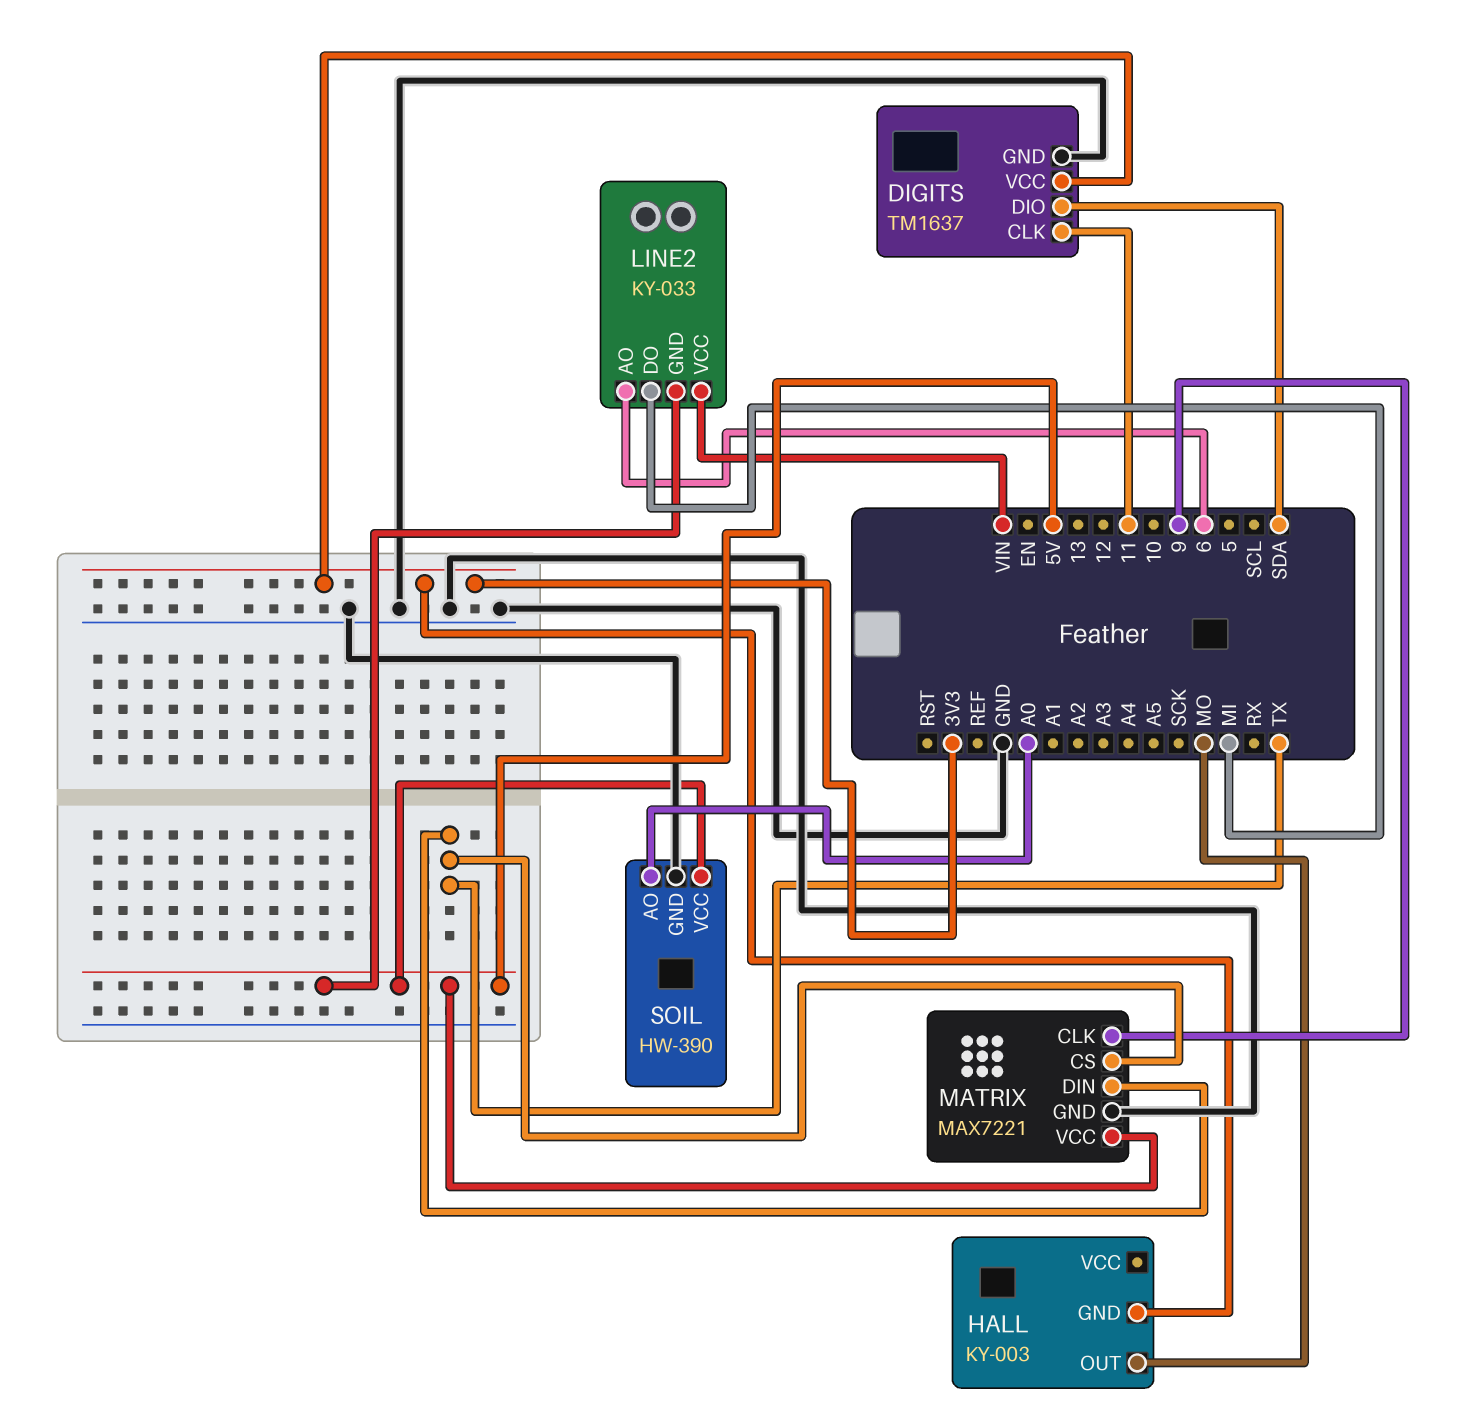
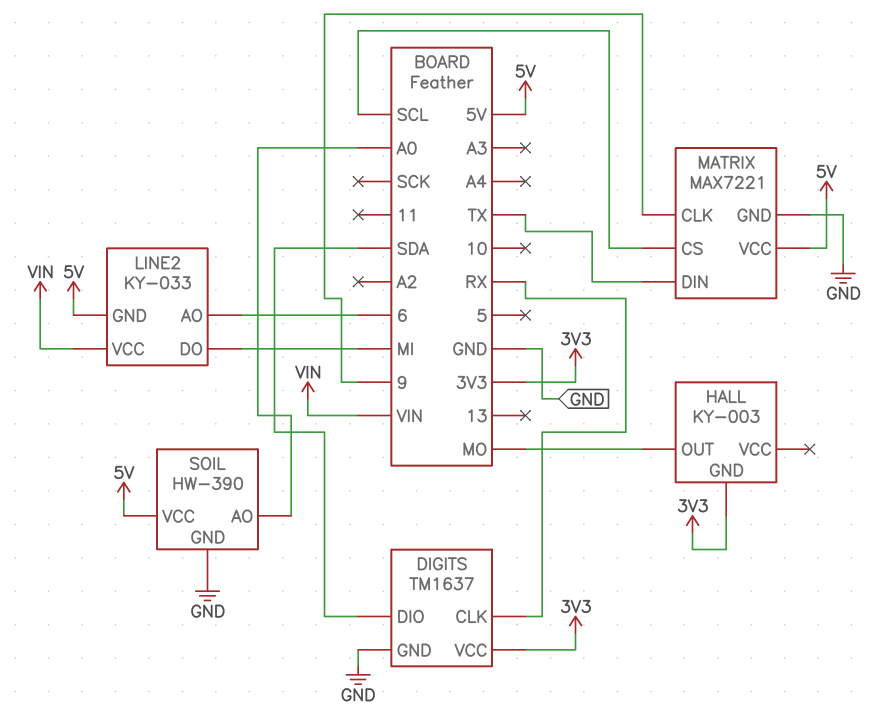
DIGITS pin CLK: 11 -> RX
MATRIX pin CS: TX -> SCL

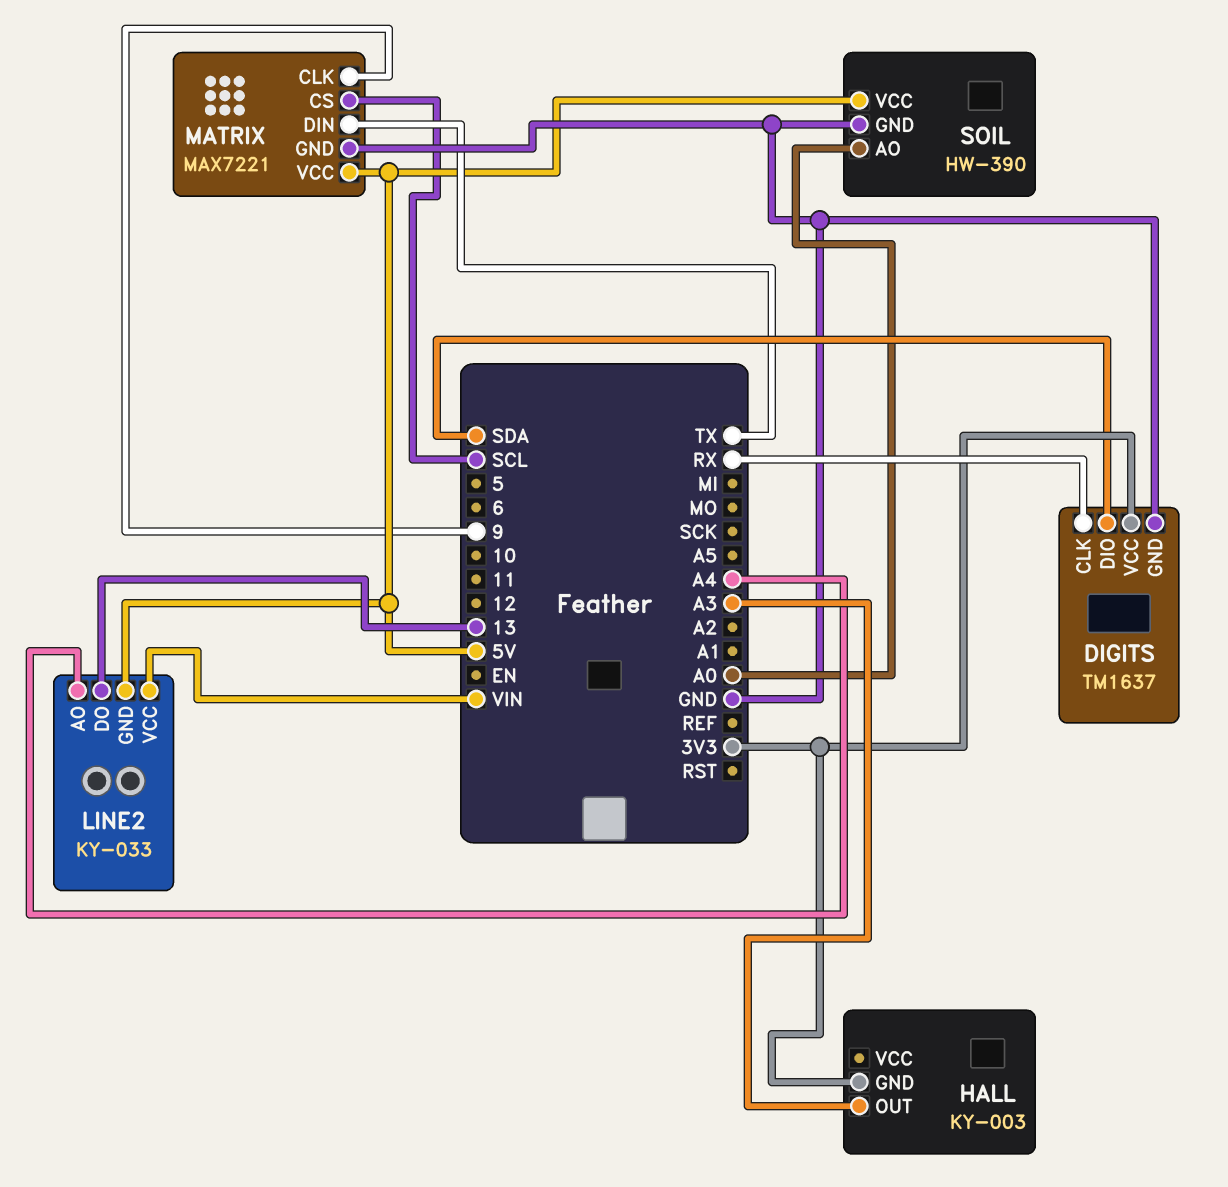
HALL pin OUT: MO -> A3
LINE2 pin AO: 6 -> A4
LINE2 pin DO: MI -> 13

